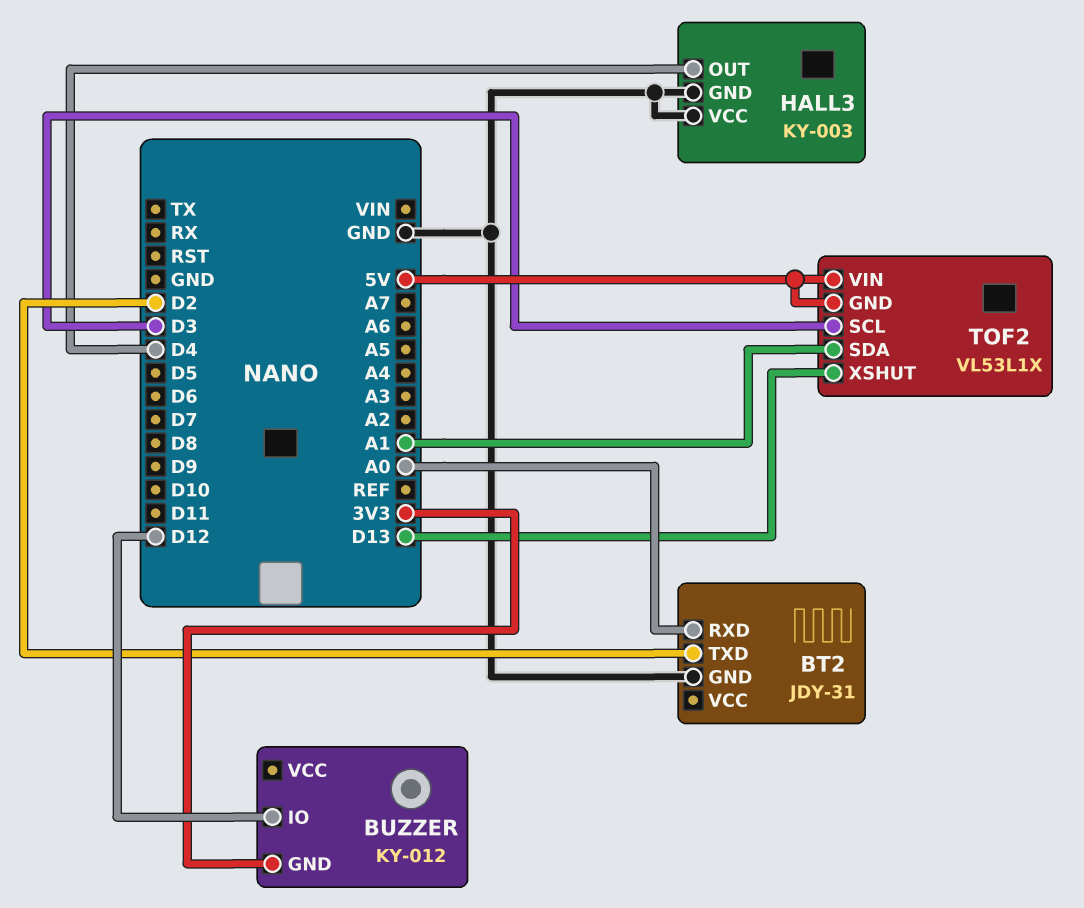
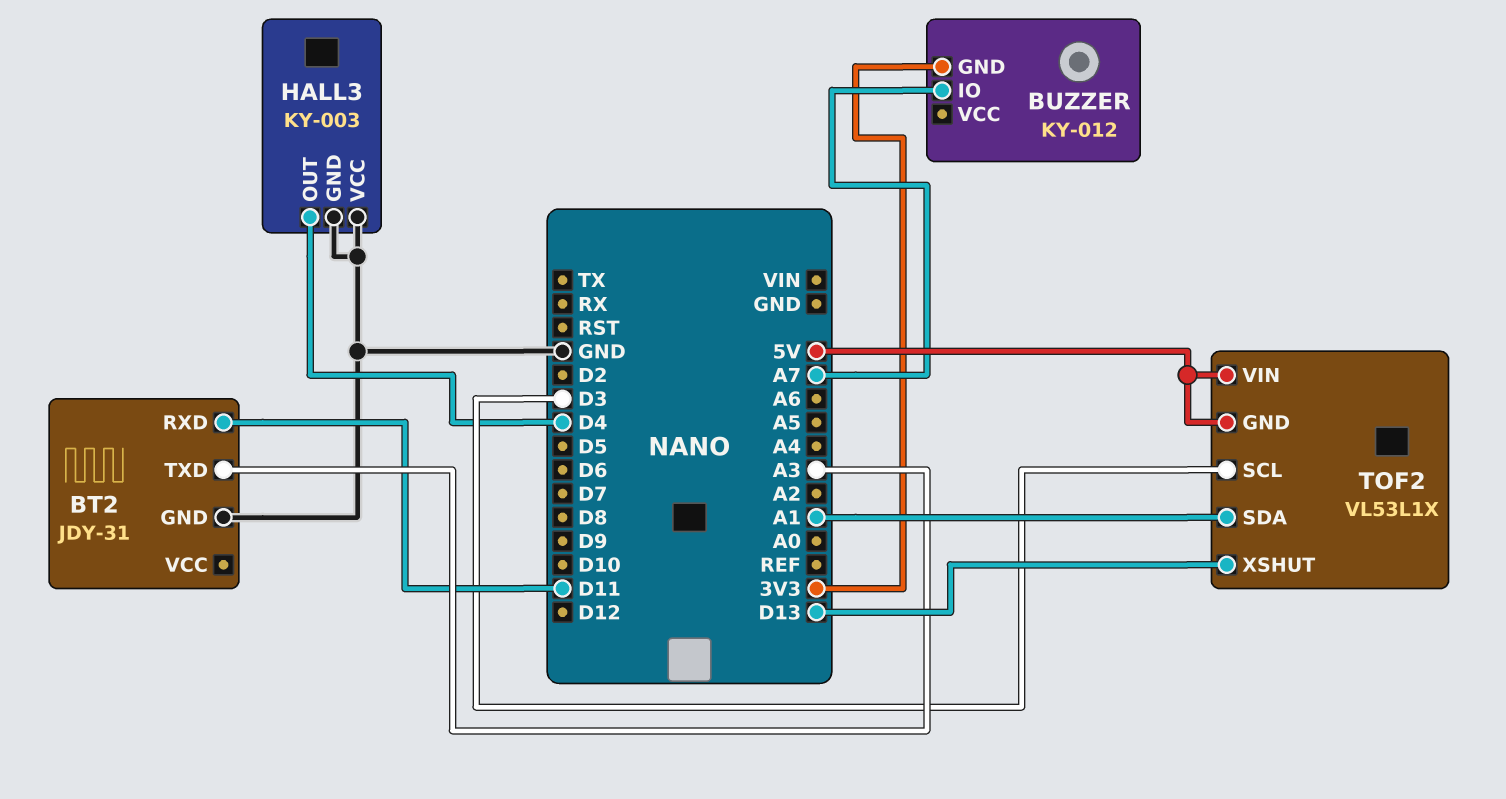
BT2 pin RXD: A0 -> D11
BT2 pin TXD: D2 -> A3
BUZZER pin IO: D12 -> A7

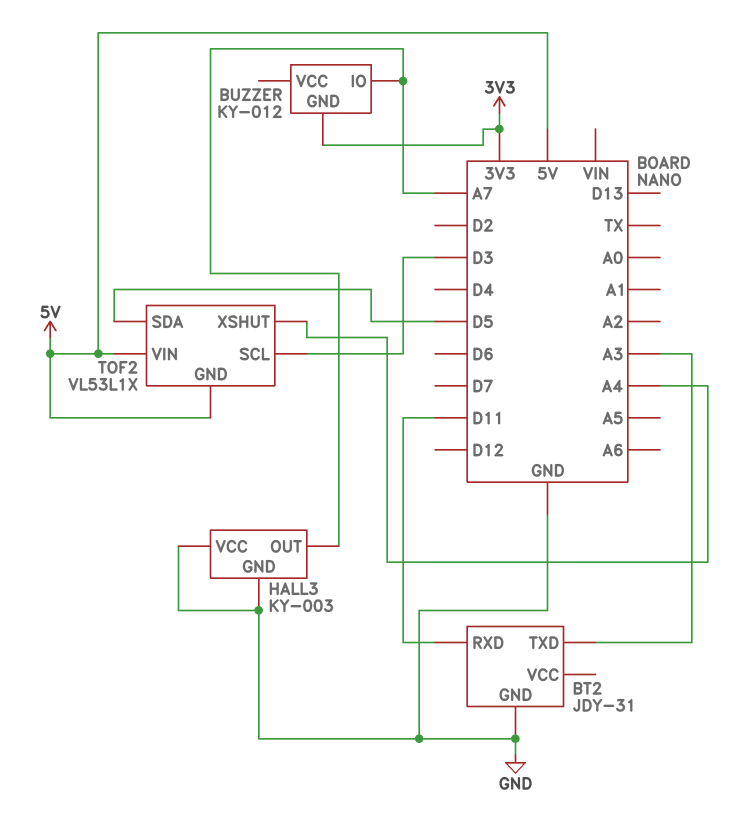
HALL3 pin OUT: D4 -> A7
TOF2 pin SDA: A1 -> D5
TOF2 pin XSHUT: D13 -> A4

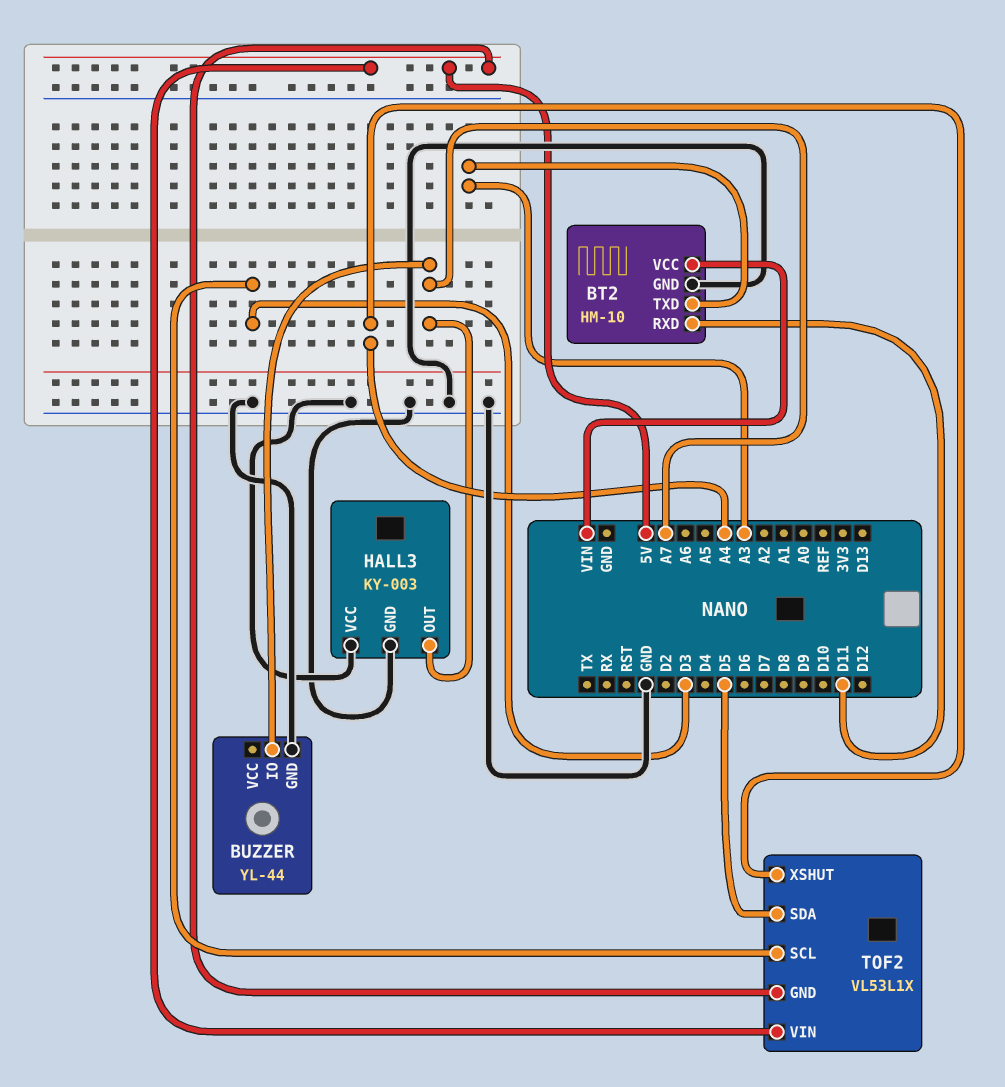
BT2: JDY-31 -> HM-10
BT2 pin VCC: none -> VIN
BUZZER: KY-012 -> YL-44
BUZZER pin GND: 3V3 -> GND

